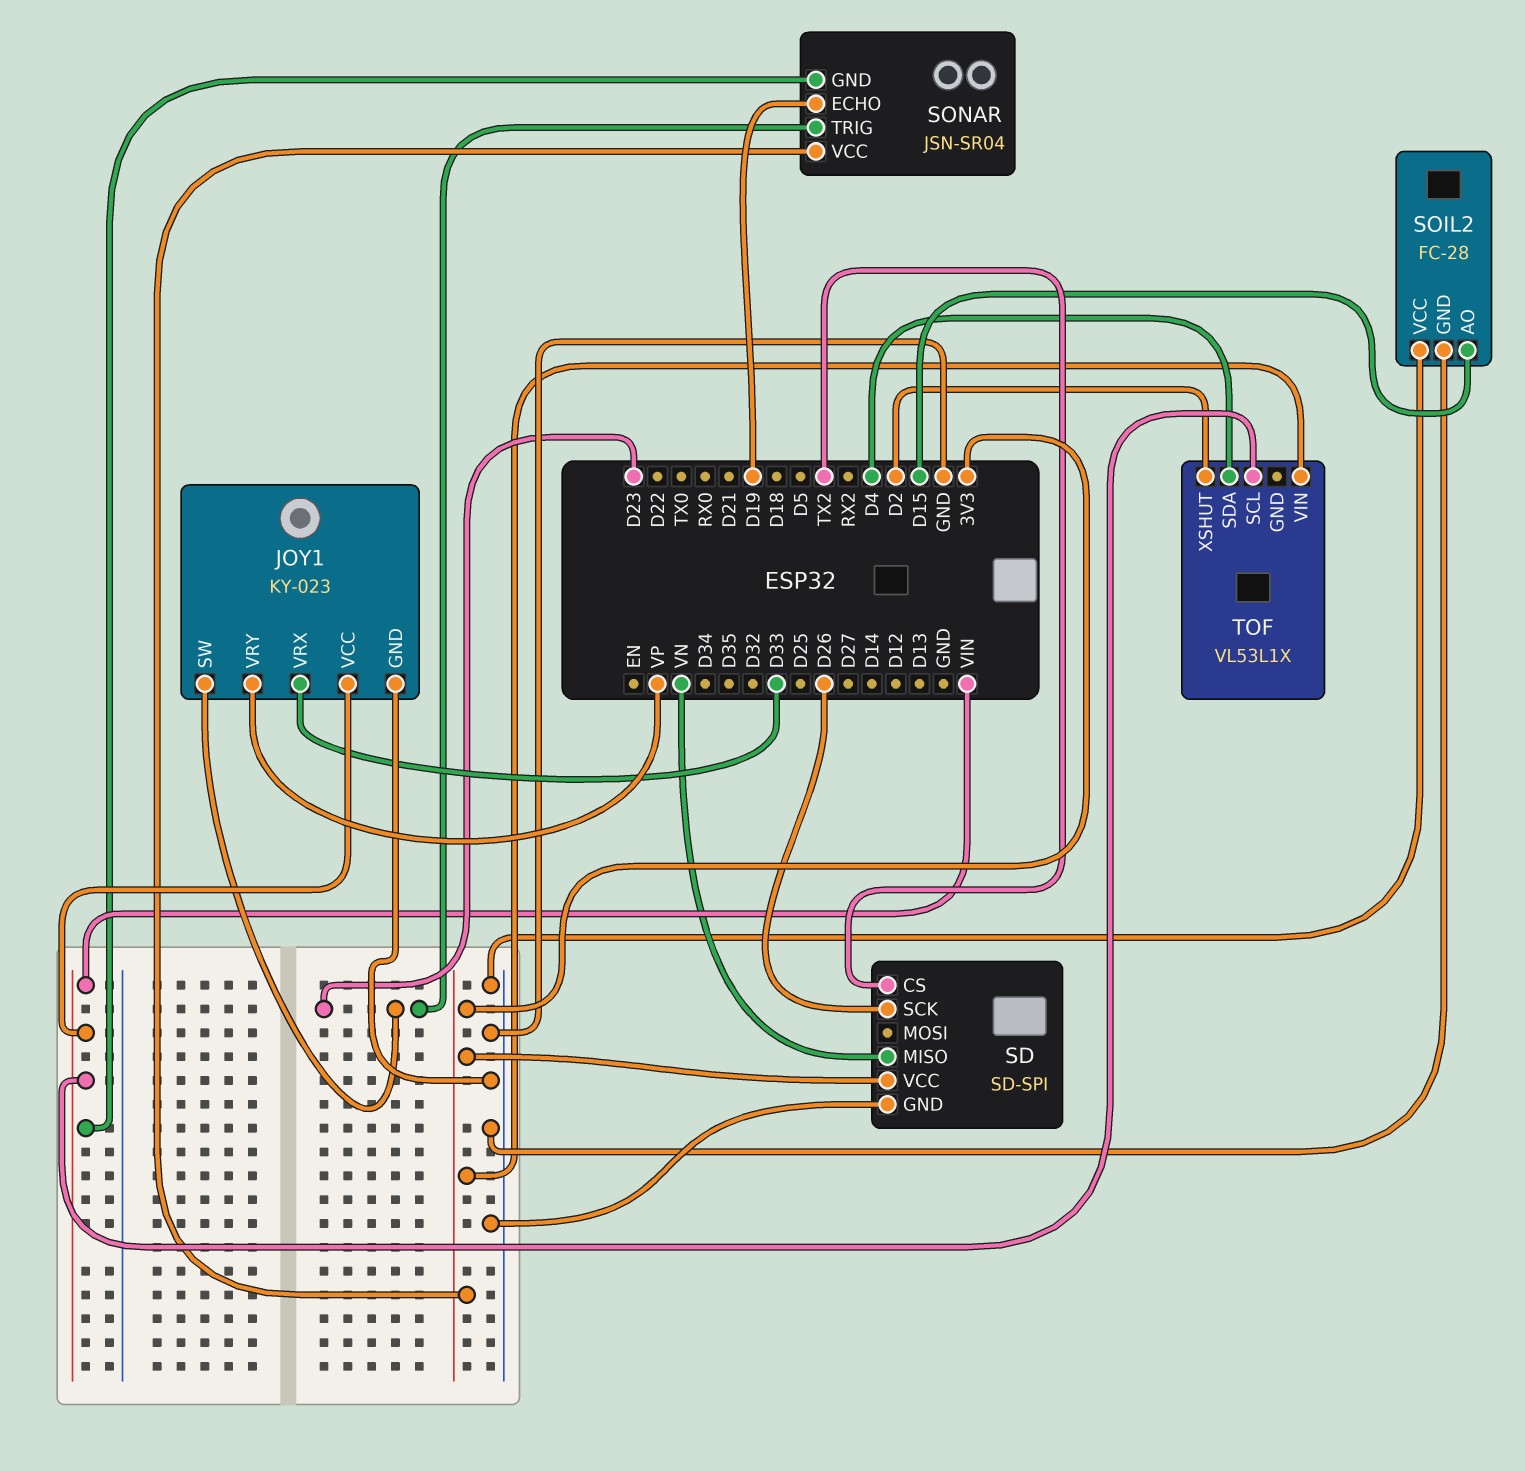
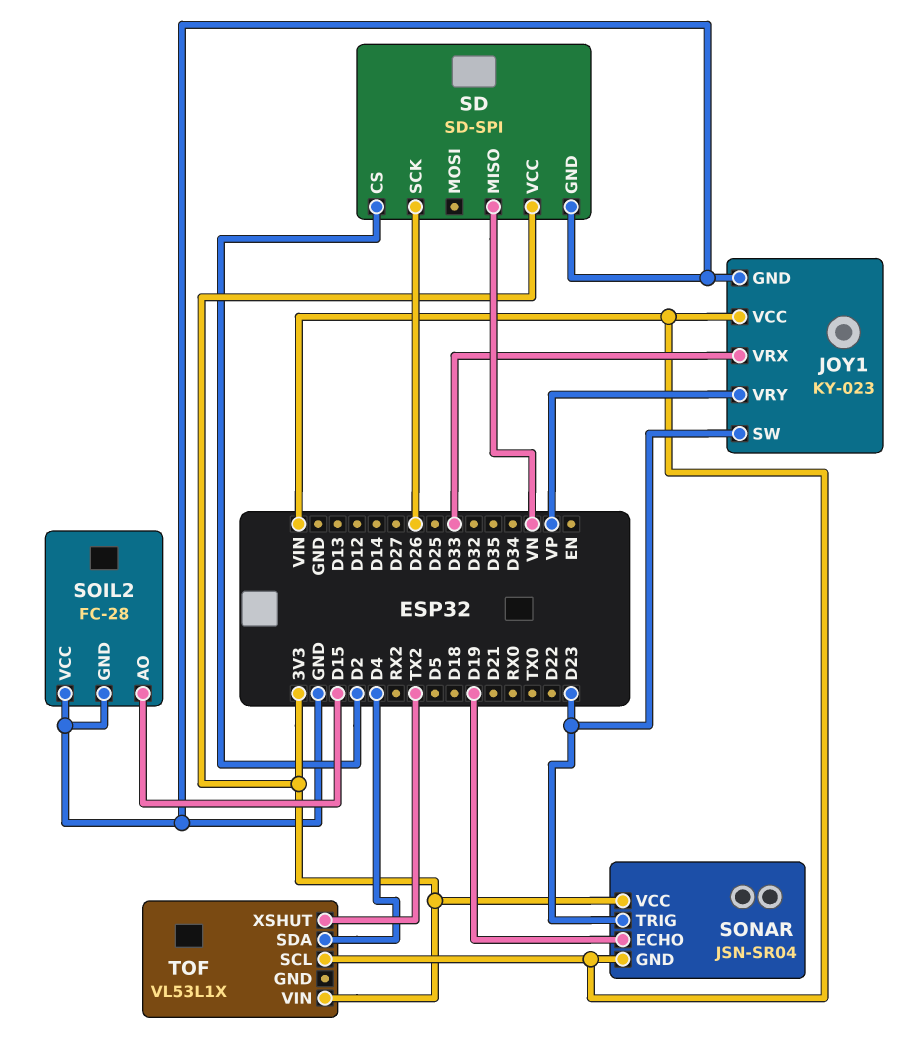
SD pin CS: TX2 -> D2
TOF pin XSHUT: D2 -> TX2

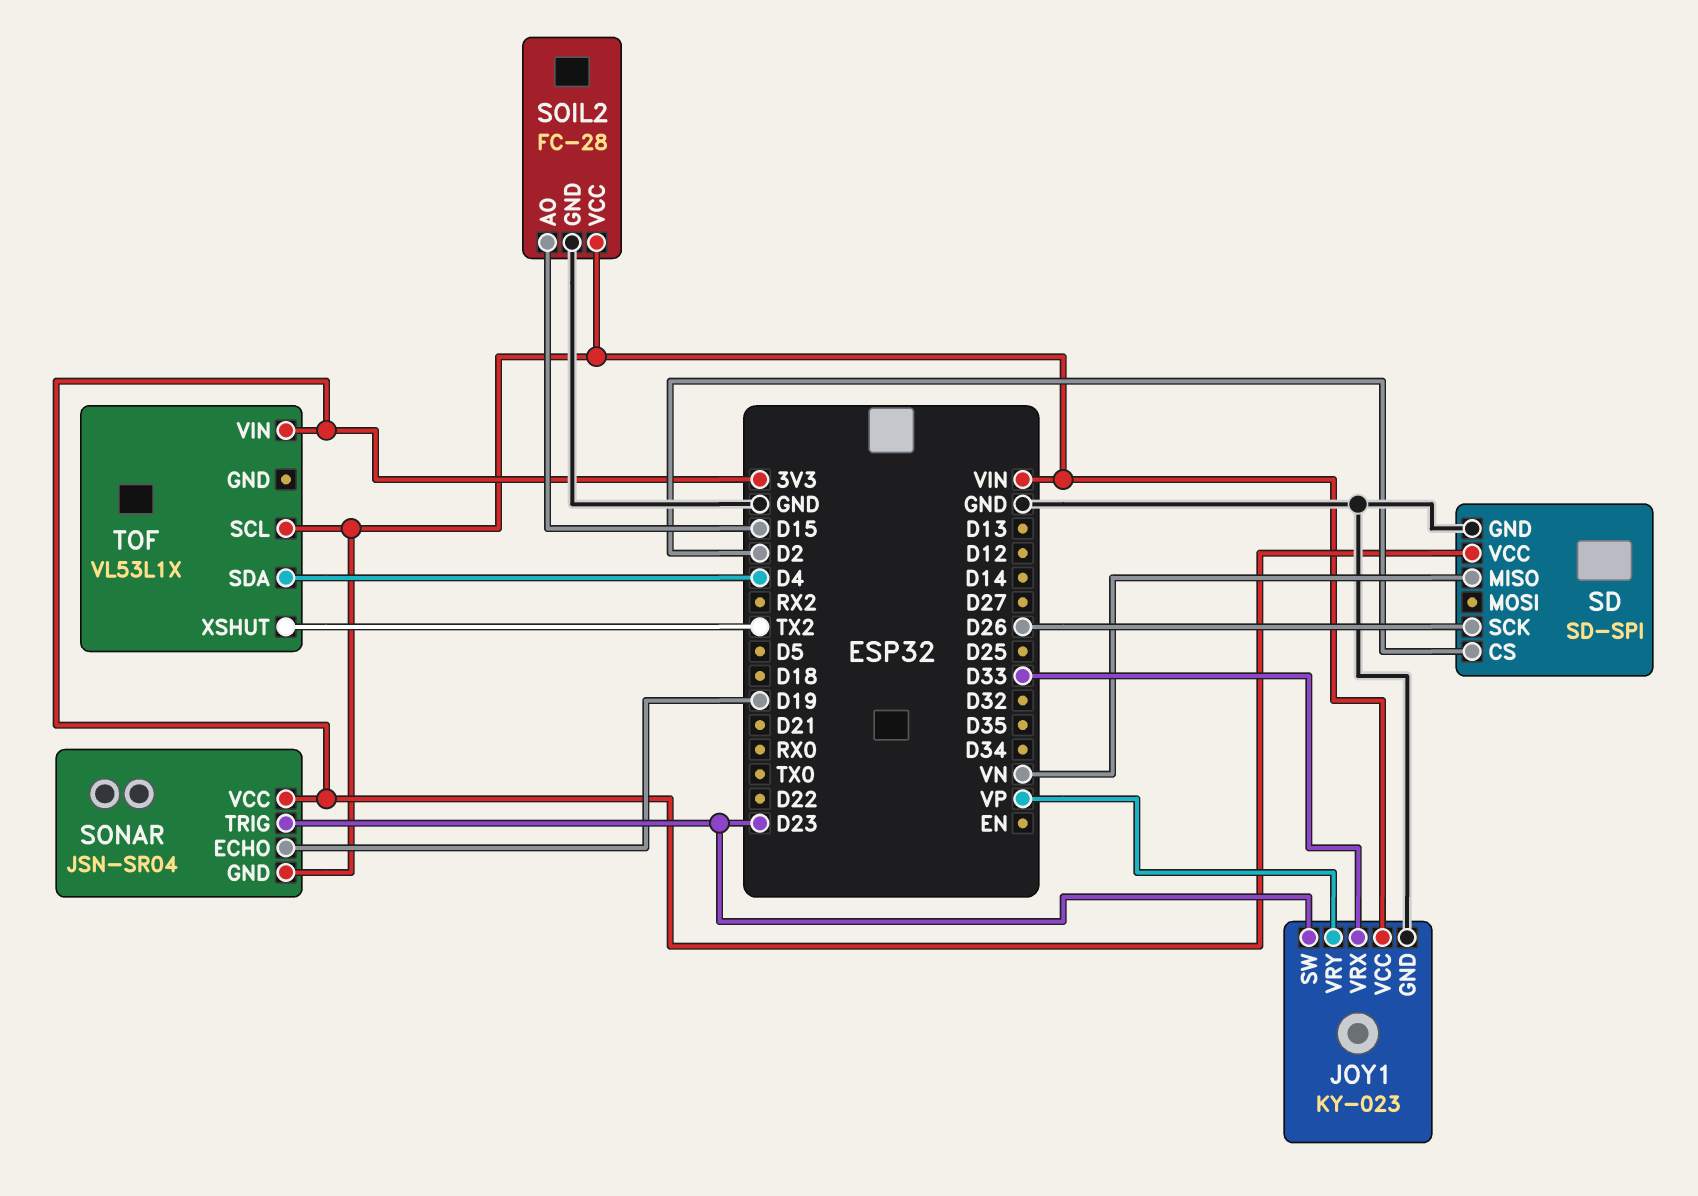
SOIL2 pin VCC: GND -> VIN

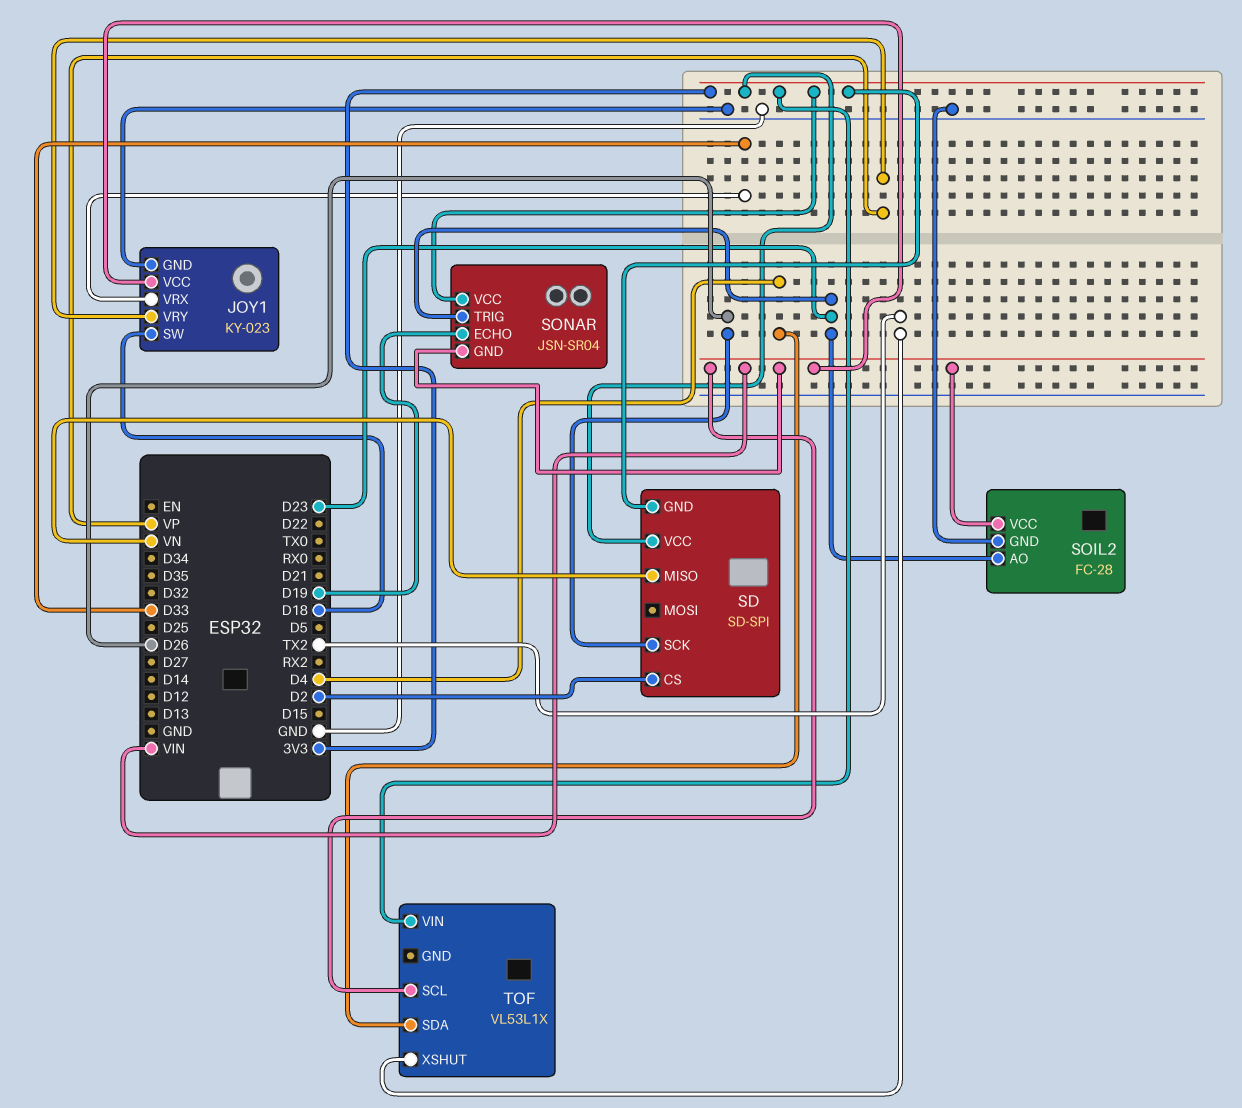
JOY1 pin SW: D23 -> D18
SD pin GND: GND -> 3V3
SOIL2 pin AO: D15 -> D23

